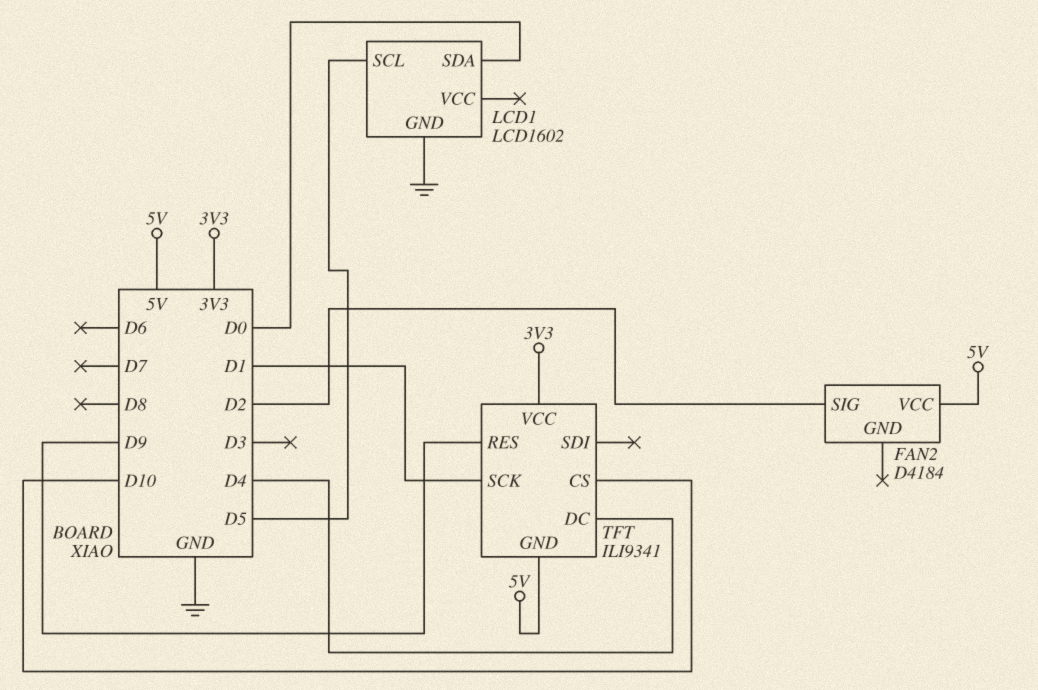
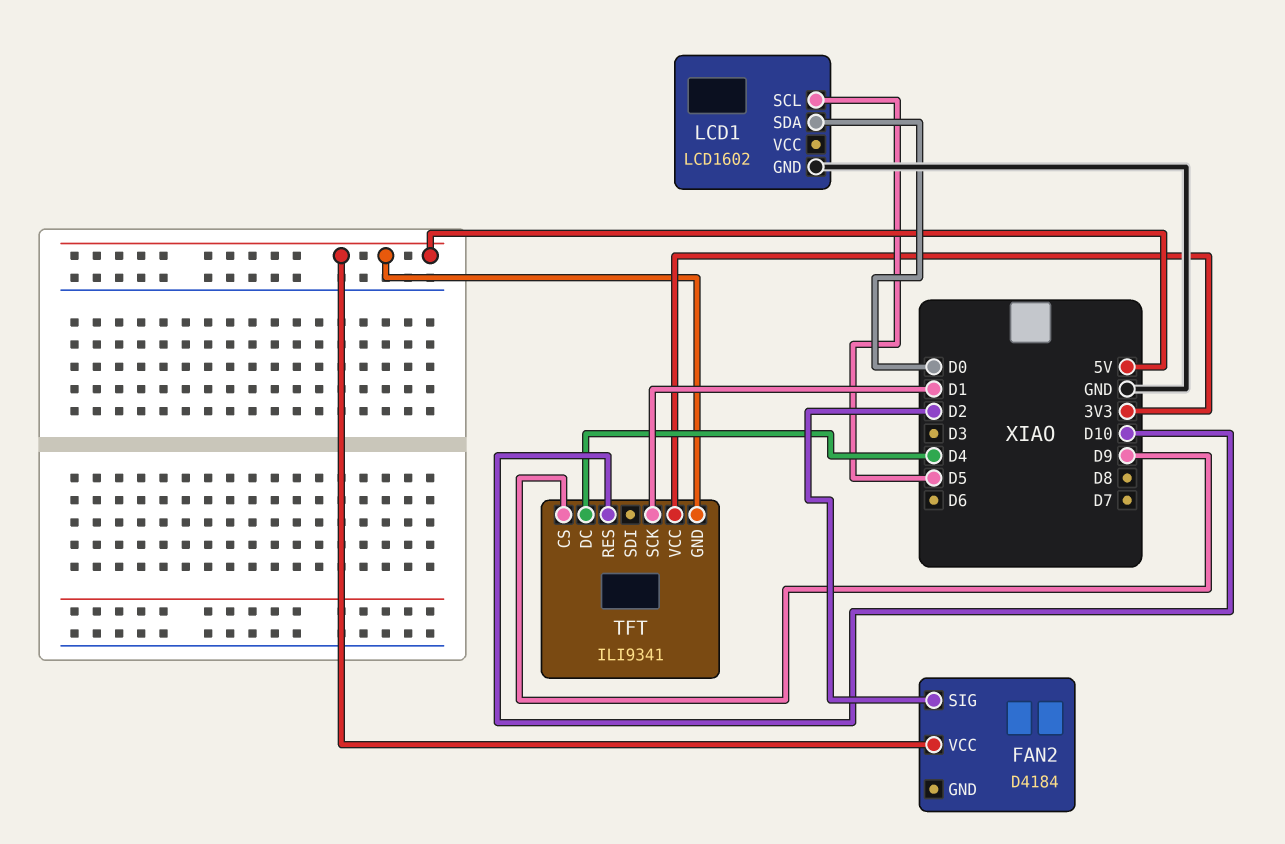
TFT pin CS: D10 -> D9
TFT pin RES: D9 -> D10

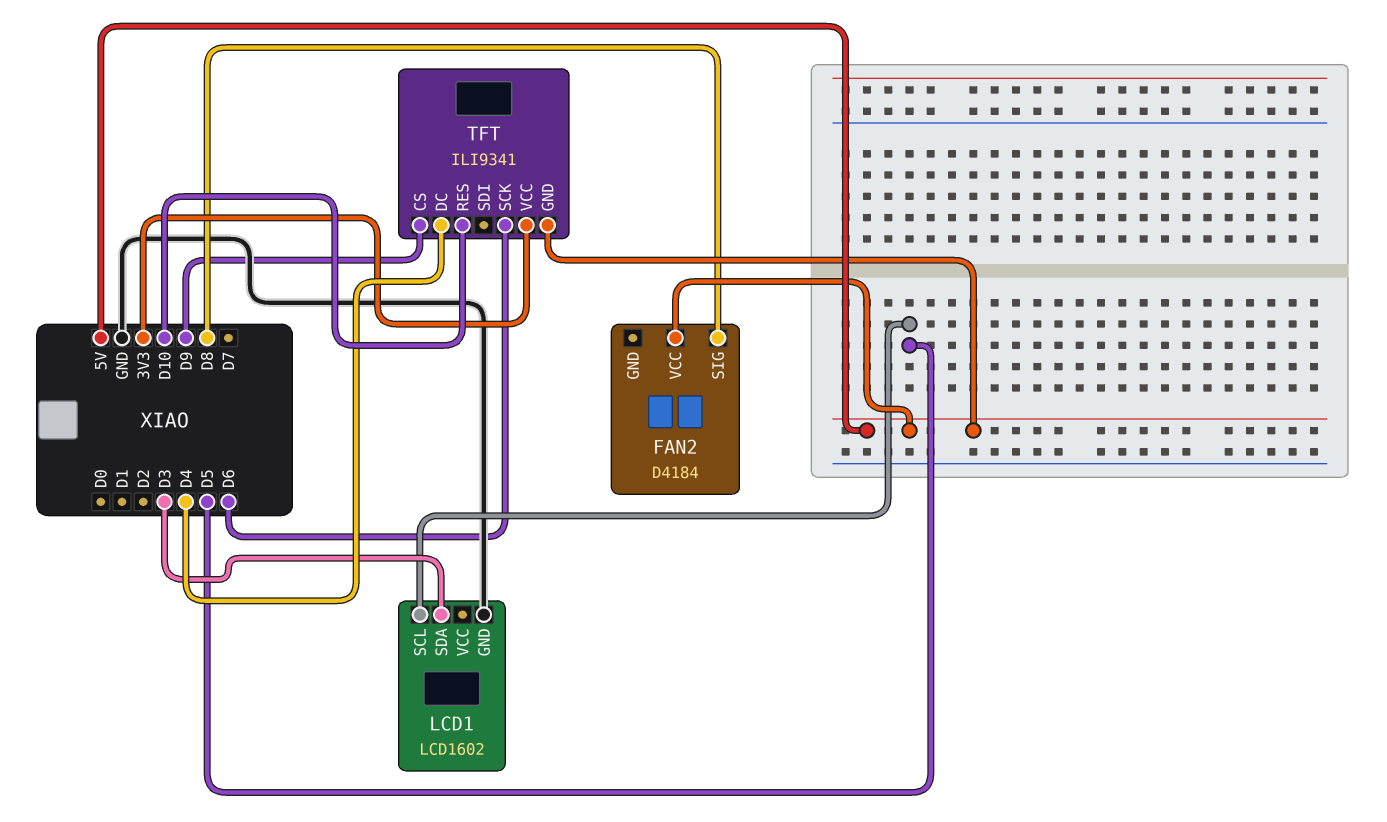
FAN2 pin SIG: D2 -> D8
LCD1 pin SDA: D0 -> D3
TFT pin SCK: D1 -> D6

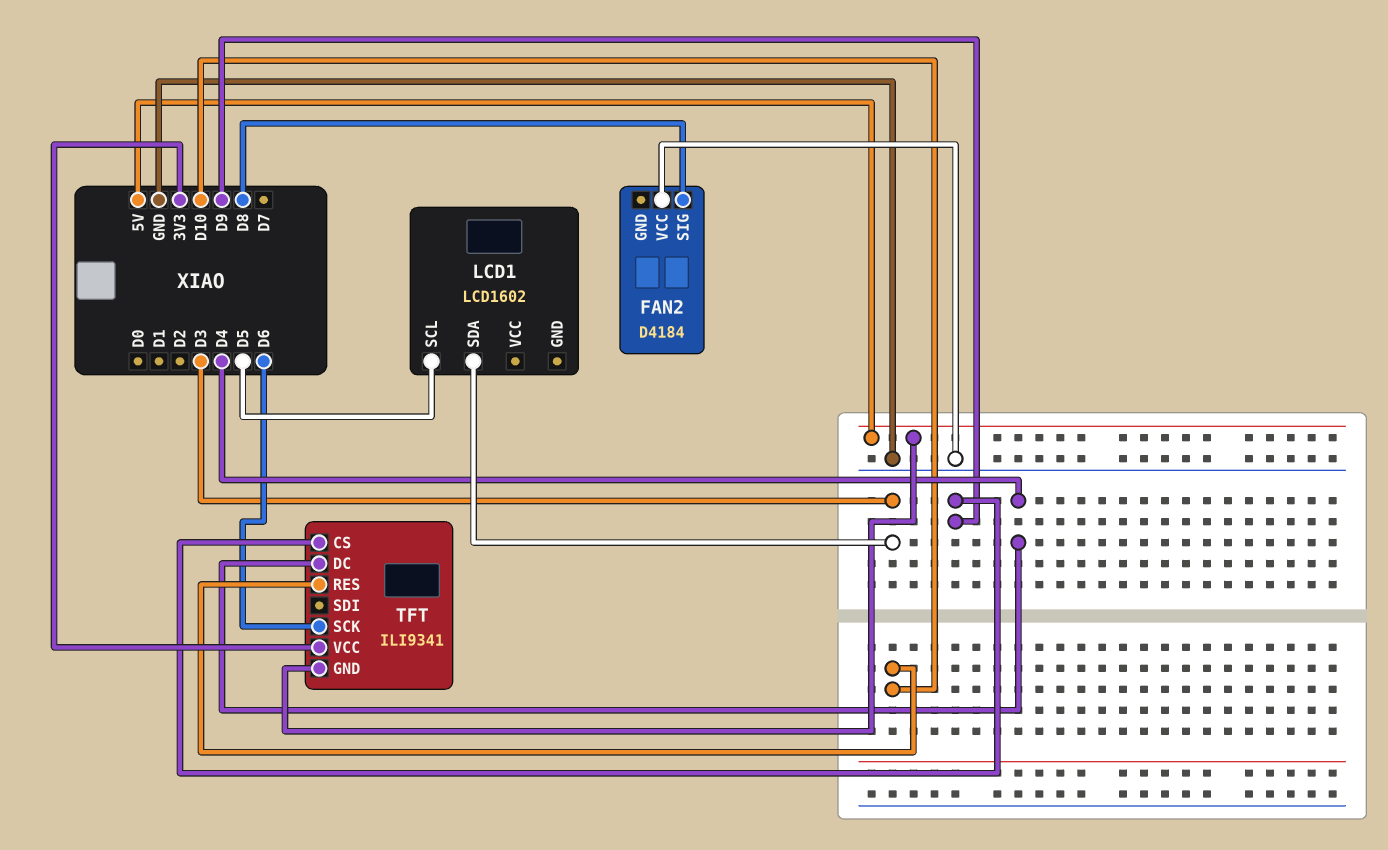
FAN2 pin VCC: 5V -> GND
LCD1 pin GND: GND -> none

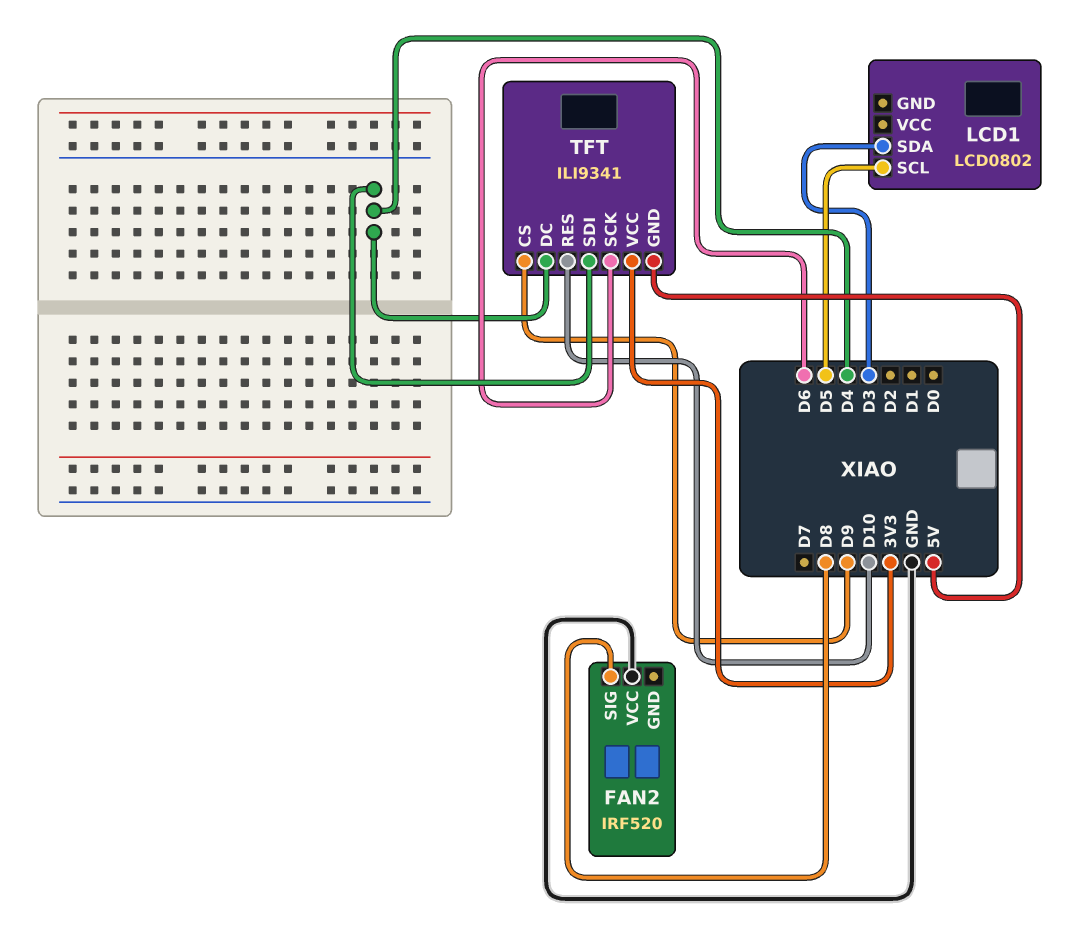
FAN2: D4184 -> IRF520
LCD1: LCD1602 -> LCD0802
TFT pin SDI: none -> D4

